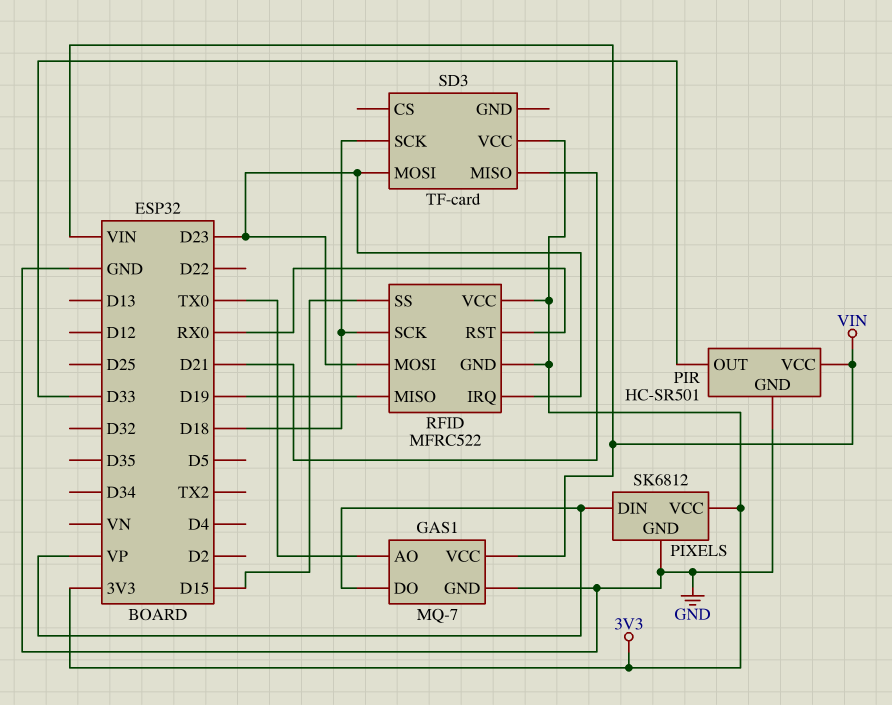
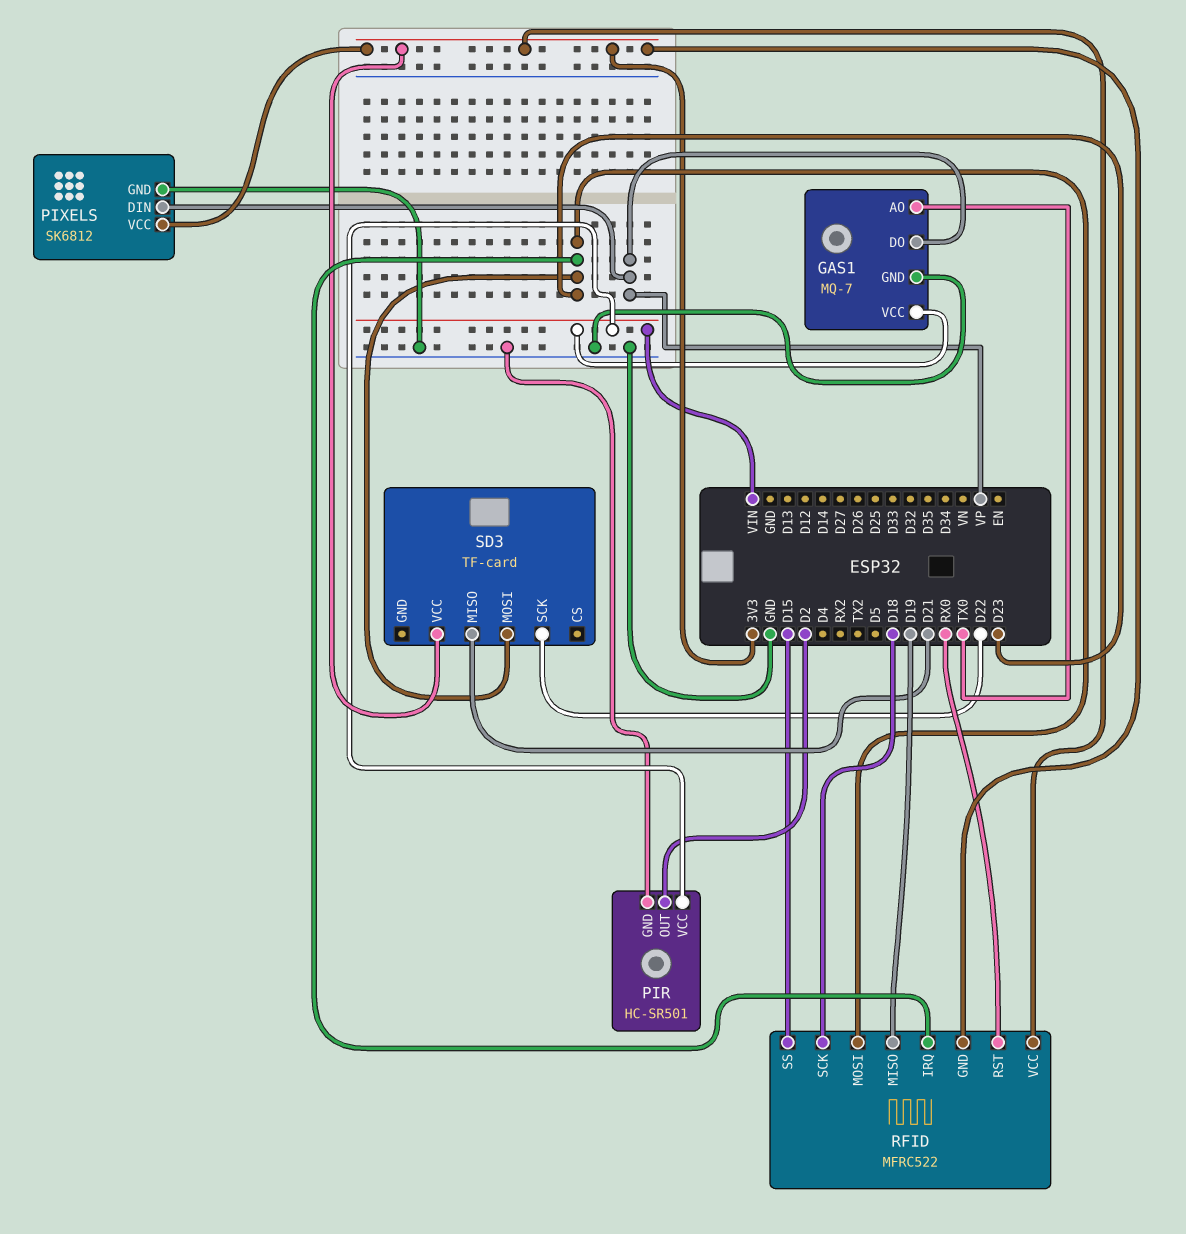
PIR pin OUT: D33 -> D2
SD3 pin SCK: D18 -> D22

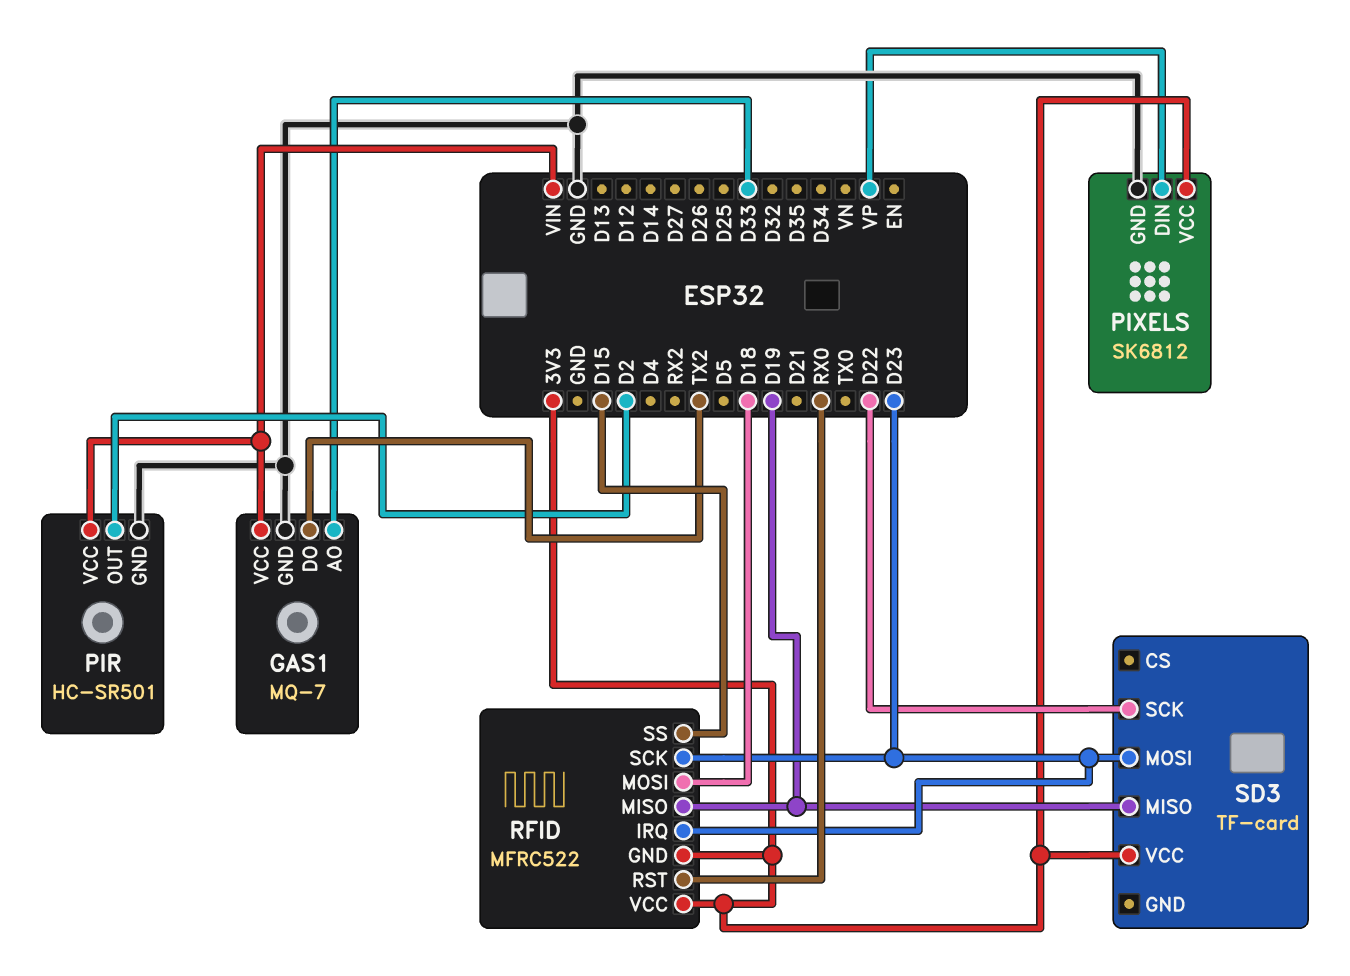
GAS1 pin AO: TX0 -> D33
GAS1 pin DO: VP -> TX2
RFID pin MOSI: D23 -> D18
RFID pin SCK: D18 -> D23
SD3 pin MISO: D21 -> D19

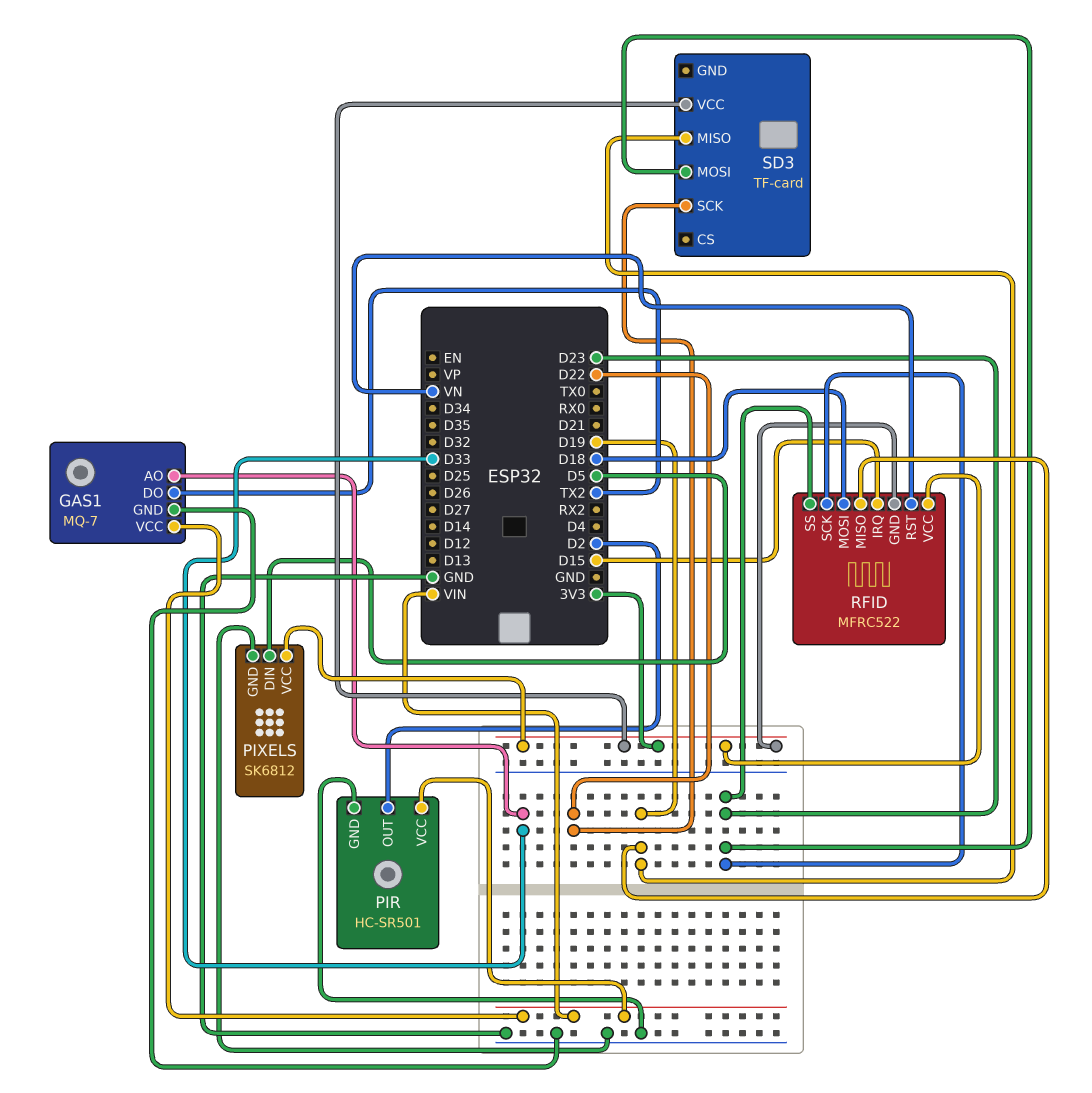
PIXELS pin DIN: VP -> D5
RFID pin IRQ: D23 -> D15
RFID pin RST: RX0 -> VN
RFID pin SS: D15 -> D23

